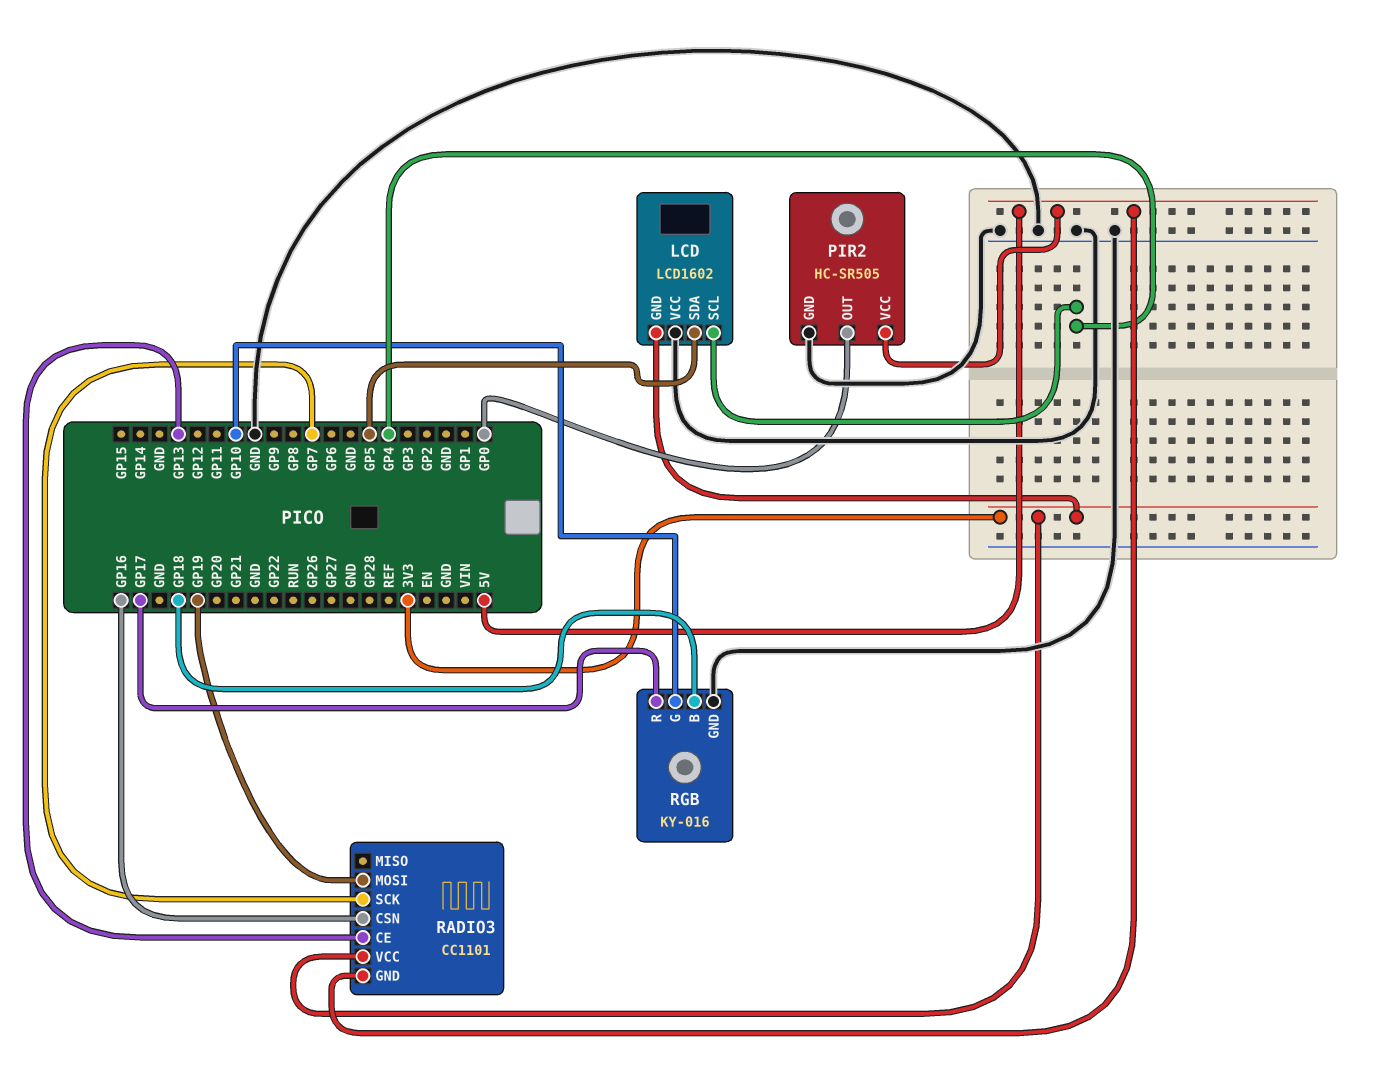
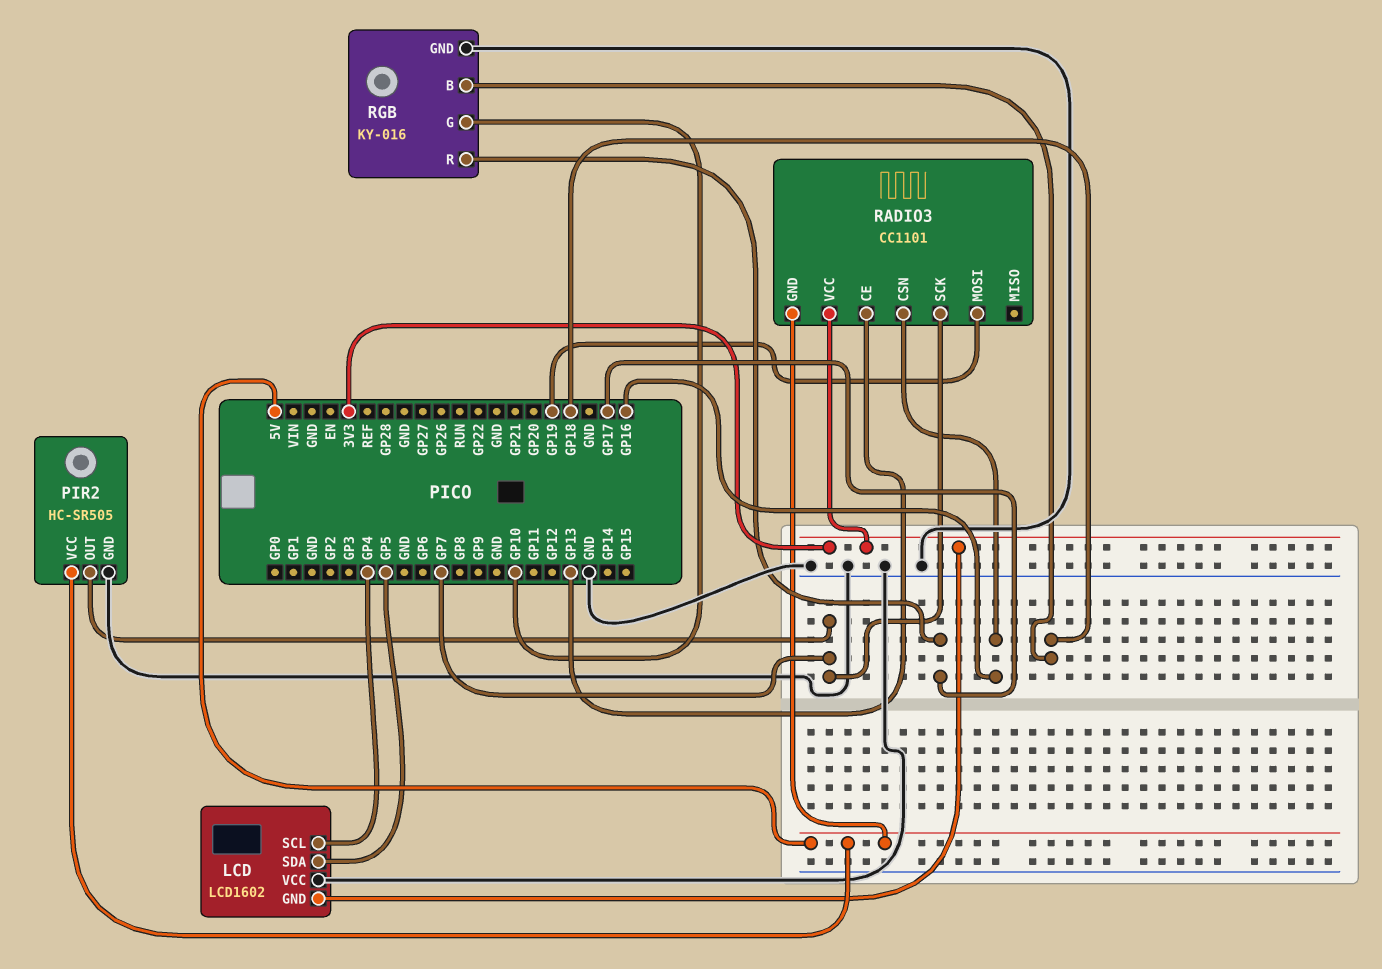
PIR2 pin OUT: GP0 -> GP7

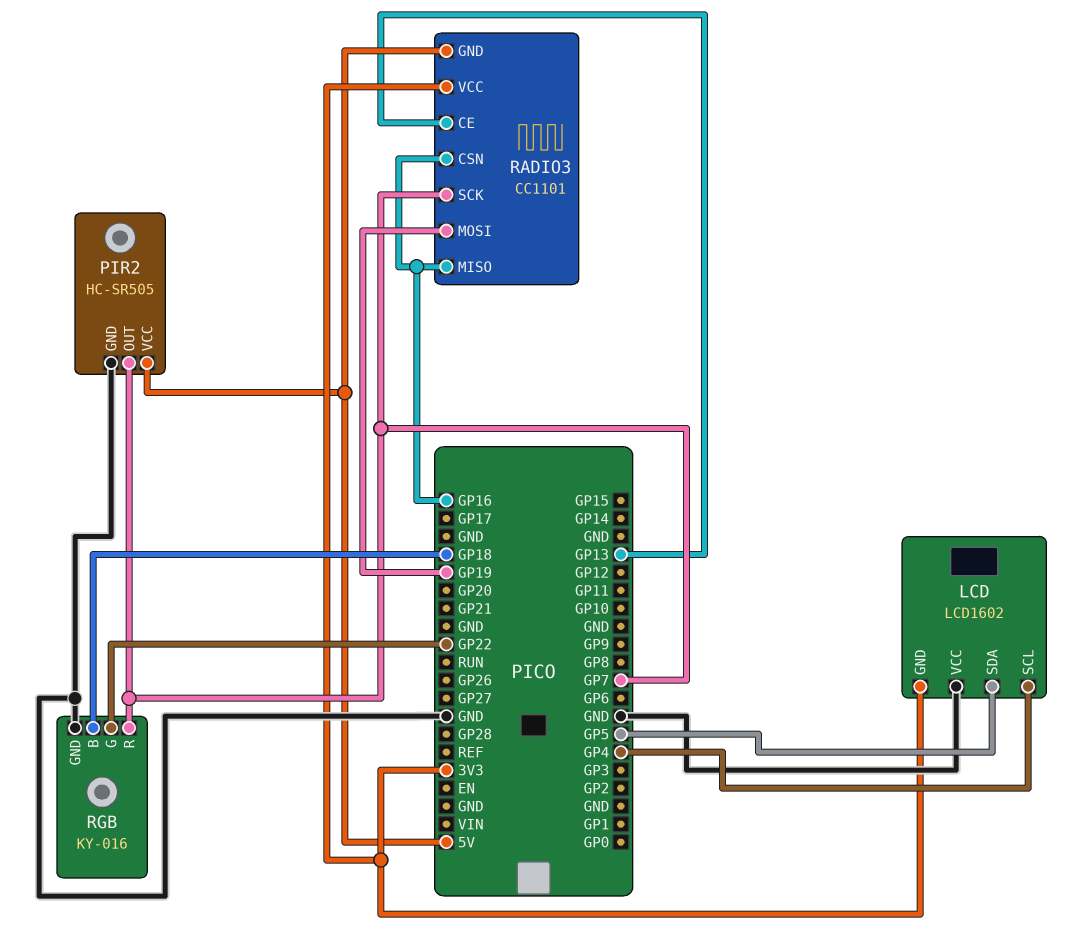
RADIO3 pin MISO: none -> GP16
RGB pin G: GP10 -> GP22
RGB pin R: GP17 -> GP7

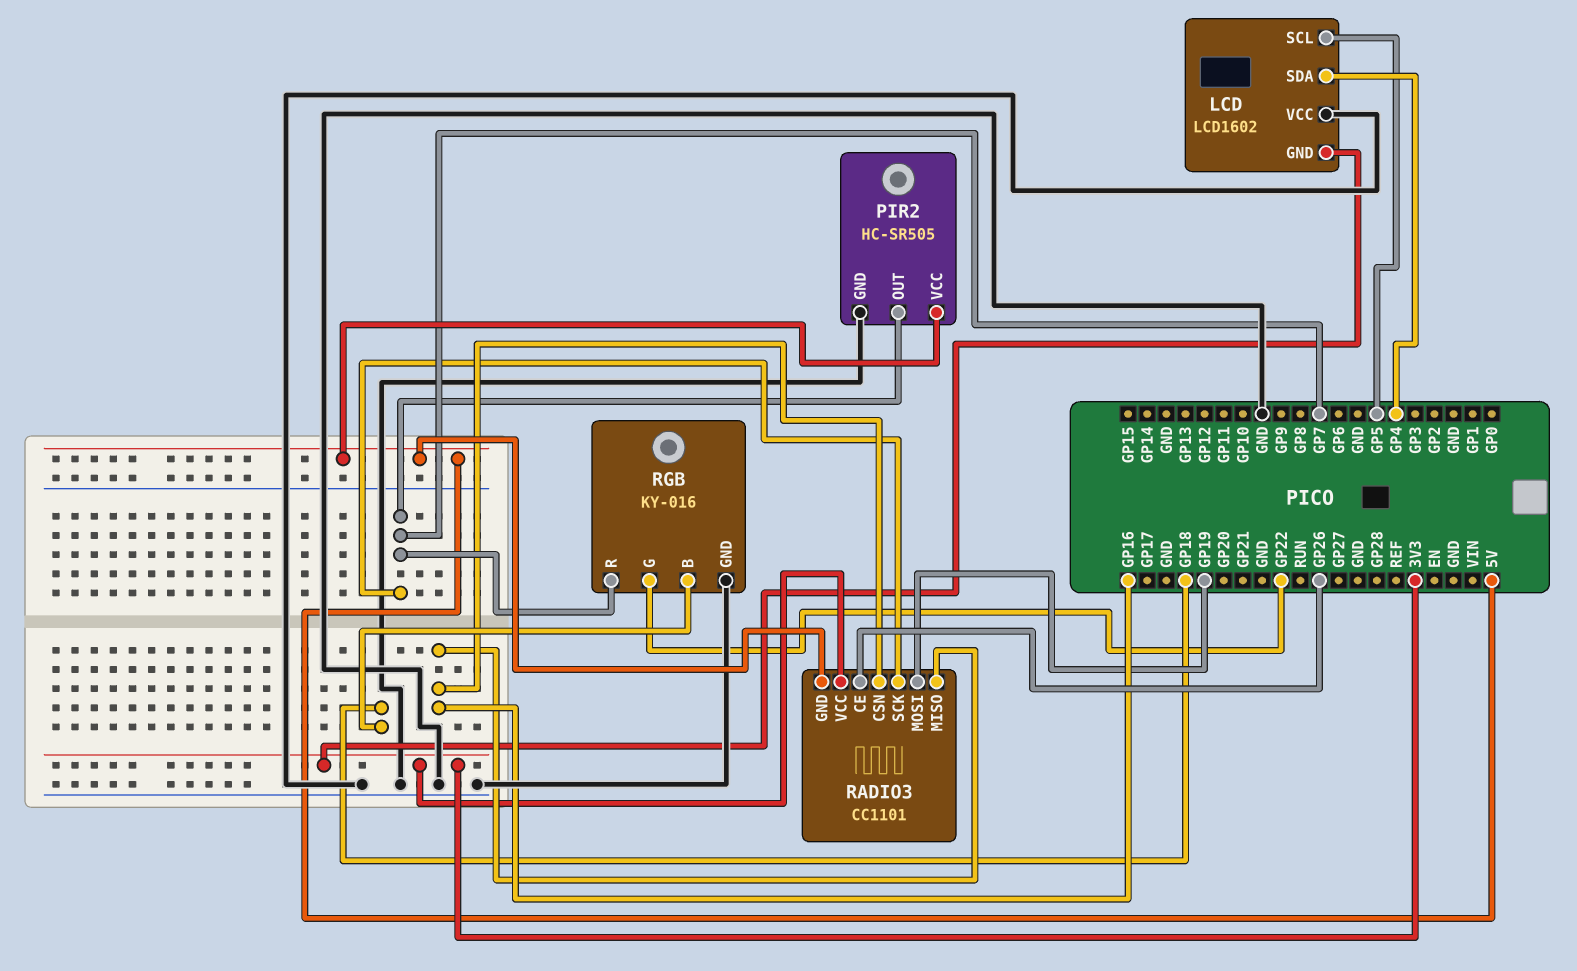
LCD pin SCL: GP4 -> GP5
LCD pin SDA: GP5 -> GP4
RADIO3 pin CE: GP13 -> GP26

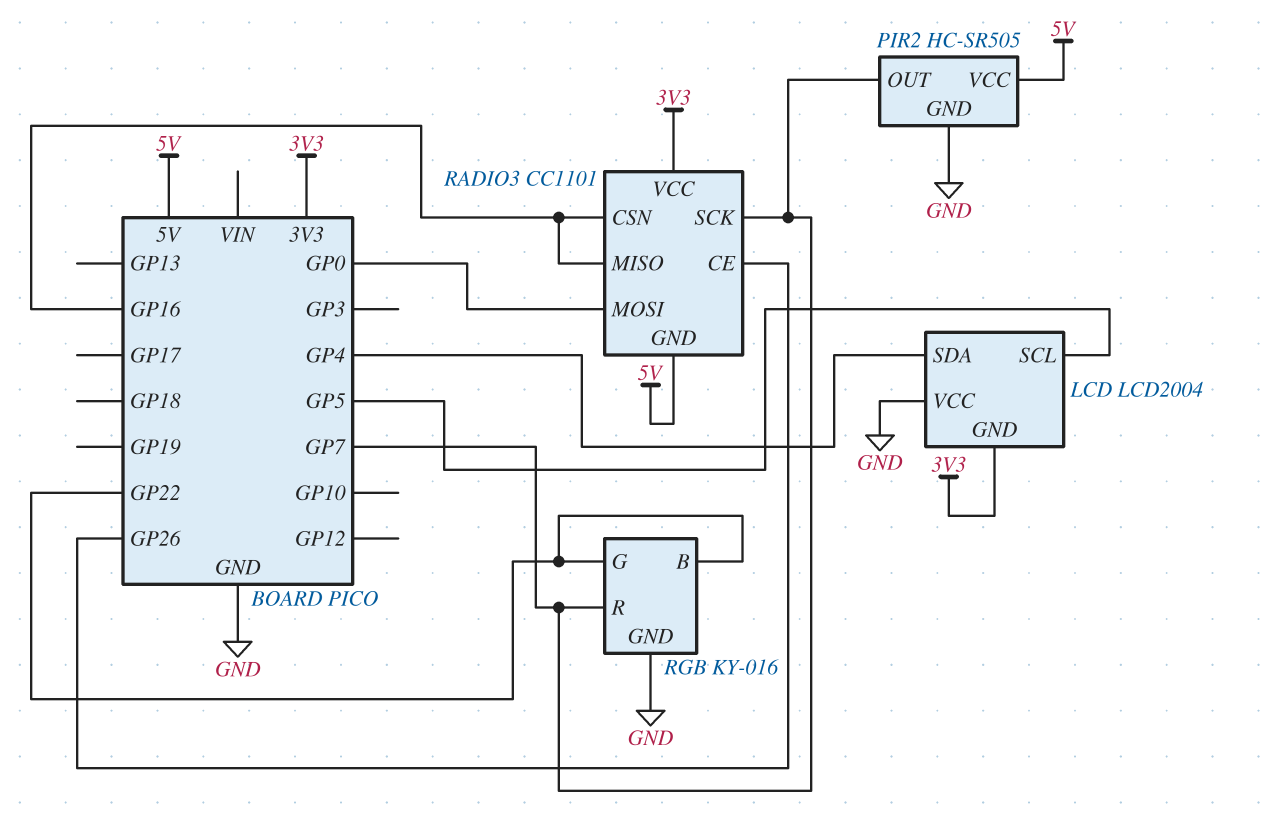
LCD: LCD1602 -> LCD2004
RADIO3 pin MOSI: GP19 -> GP0
RGB pin B: GP18 -> GP22

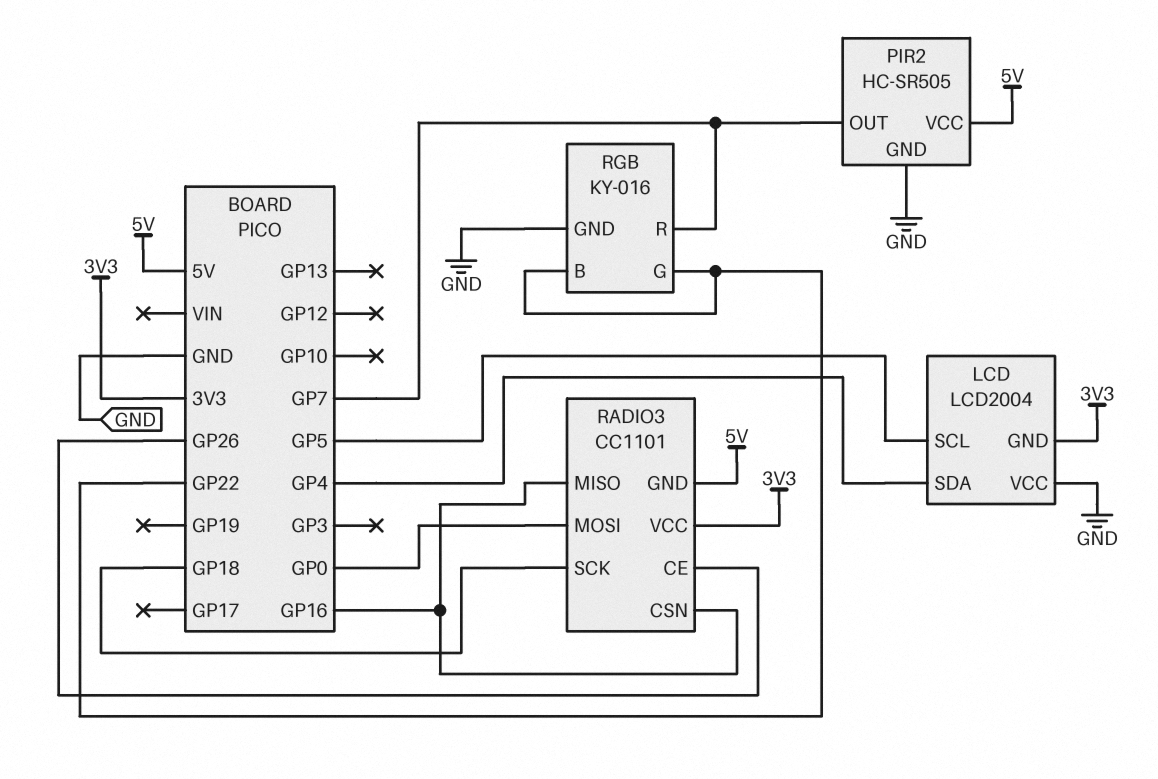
RADIO3 pin SCK: GP7 -> GP18

